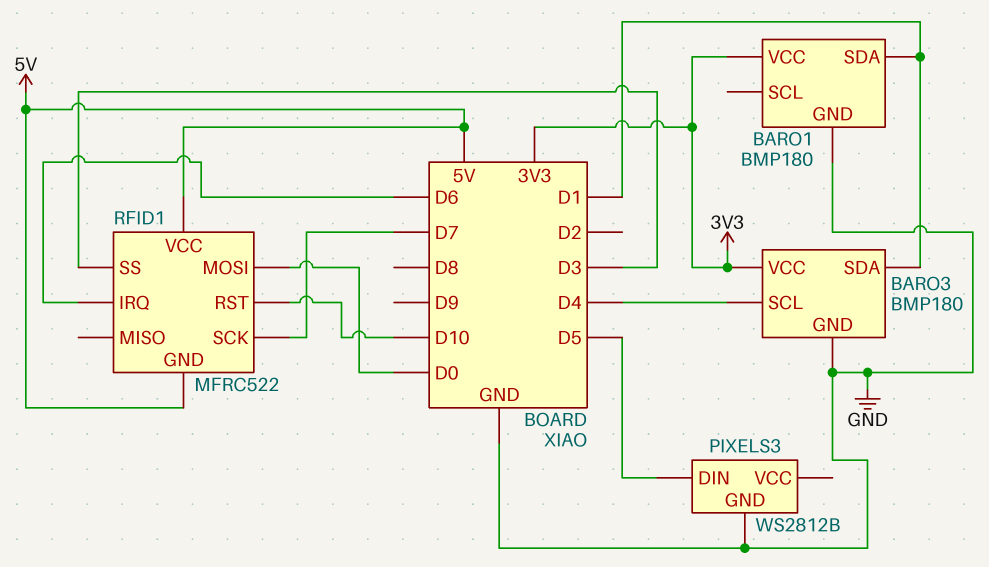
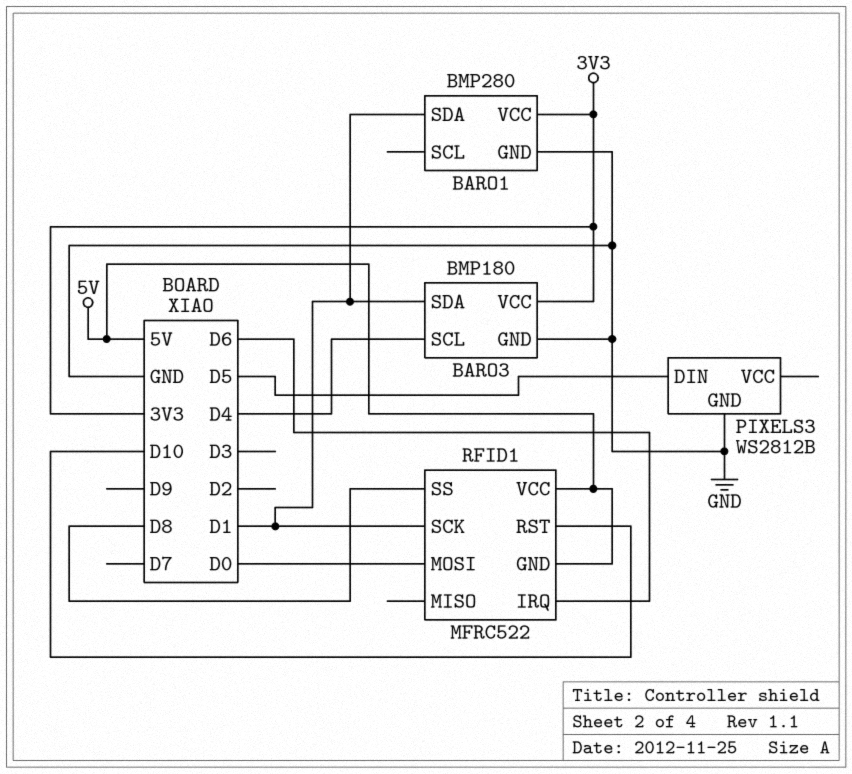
BARO1: BMP180 -> BMP280
RFID1 pin SCK: D7 -> D1
RFID1 pin SS: D3 -> D8

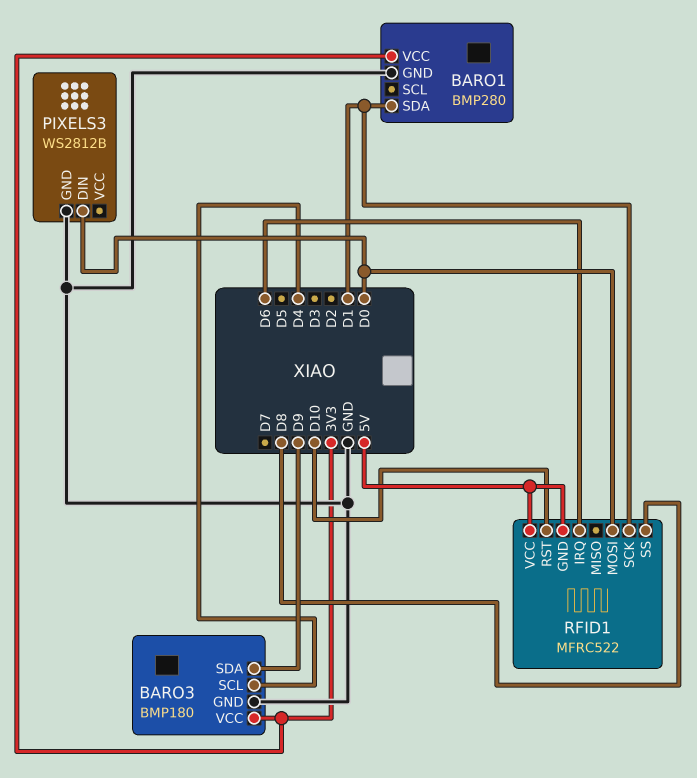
BARO3 pin SDA: D1 -> D9
PIXELS3 pin DIN: D5 -> D0

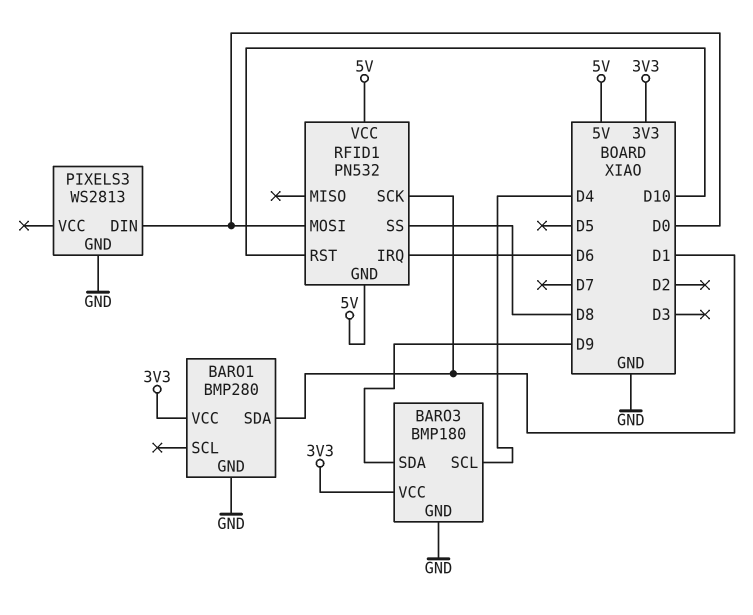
PIXELS3: WS2812B -> WS2813
RFID1: MFRC522 -> PN532

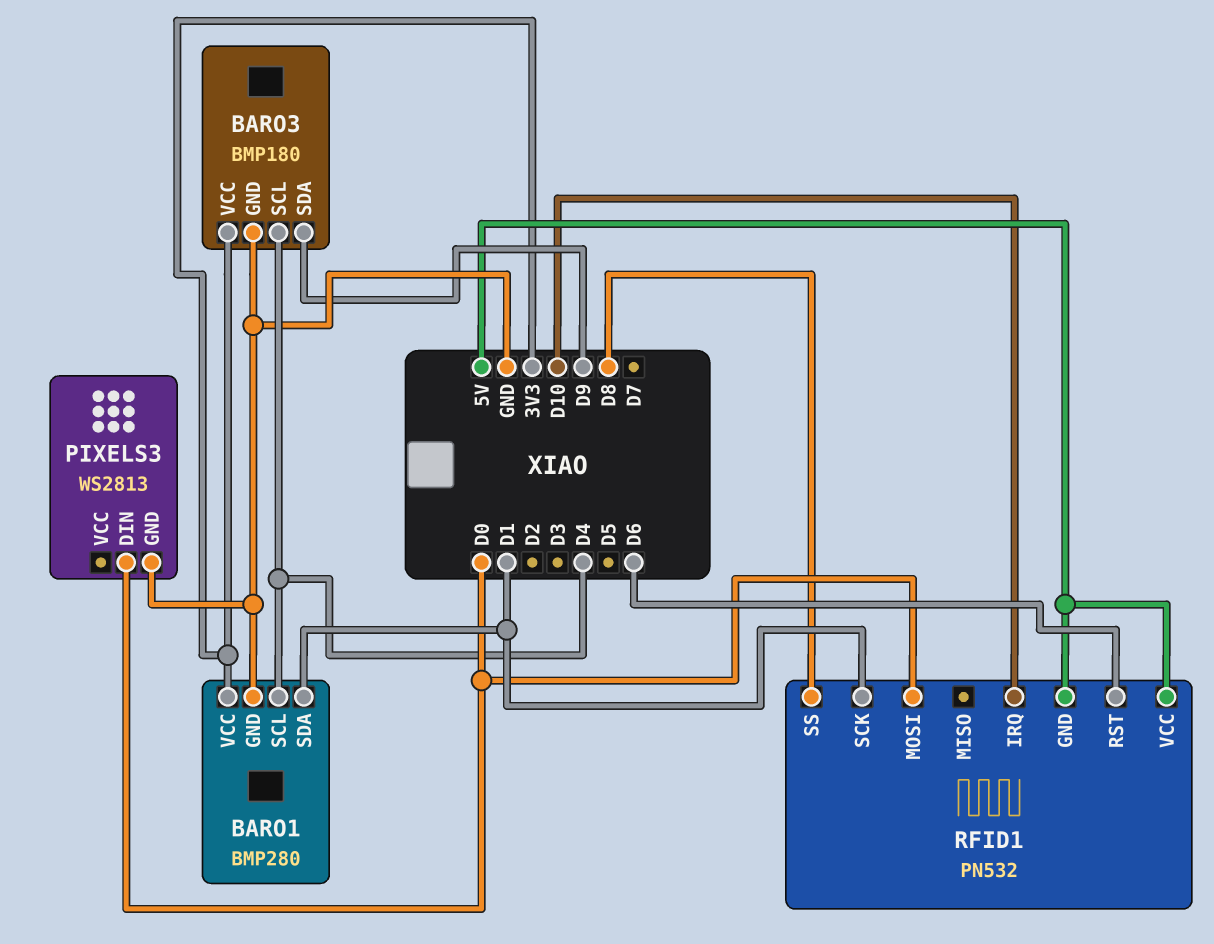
BARO1 pin SCL: none -> D4
RFID1 pin IRQ: D6 -> D10
RFID1 pin RST: D10 -> D6

